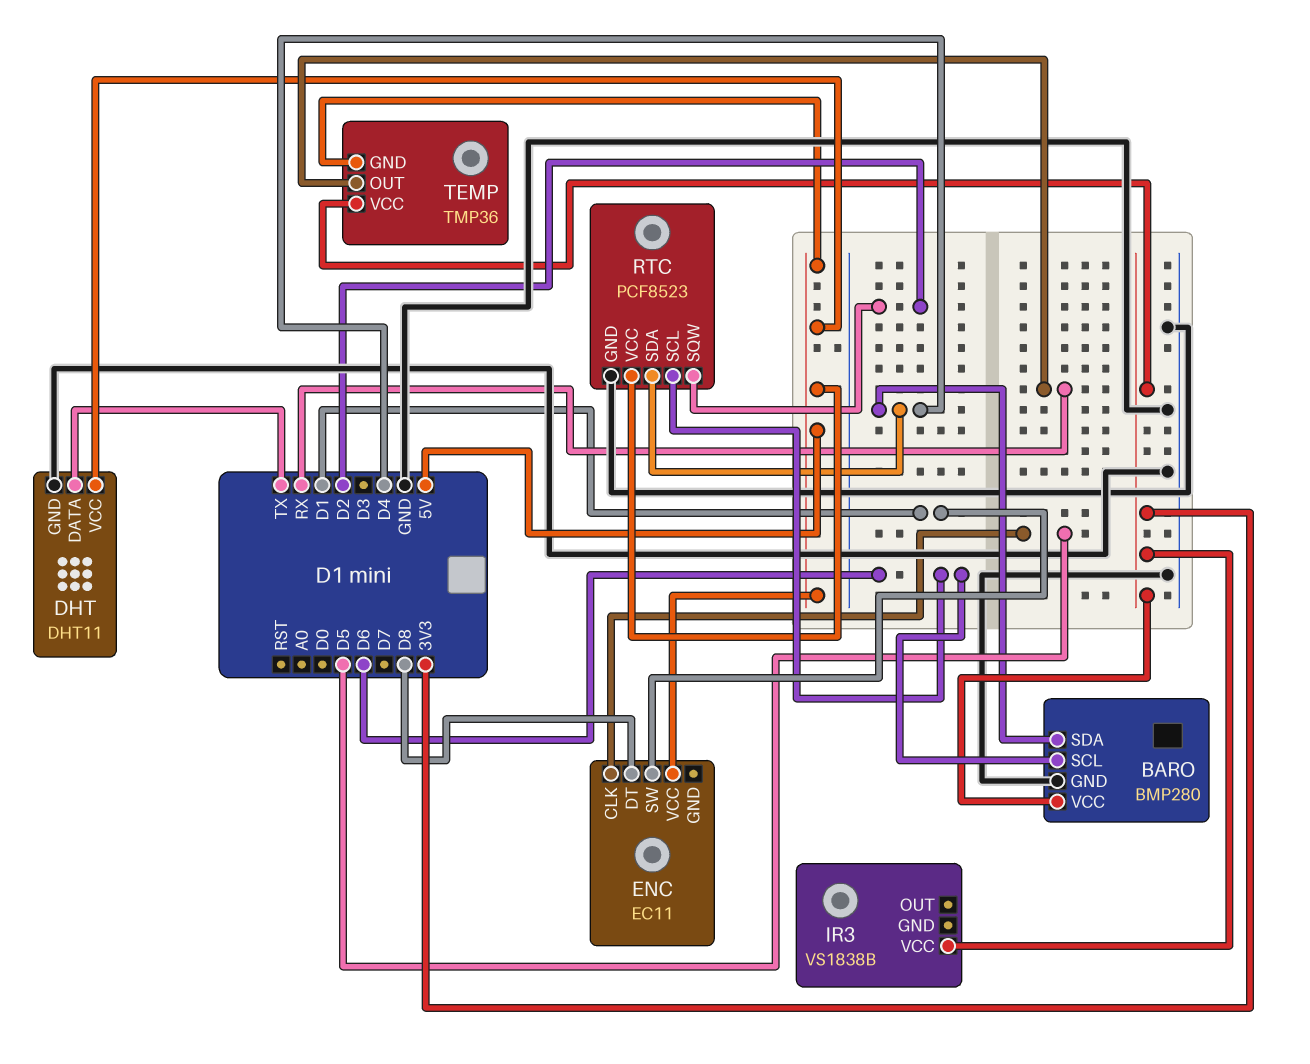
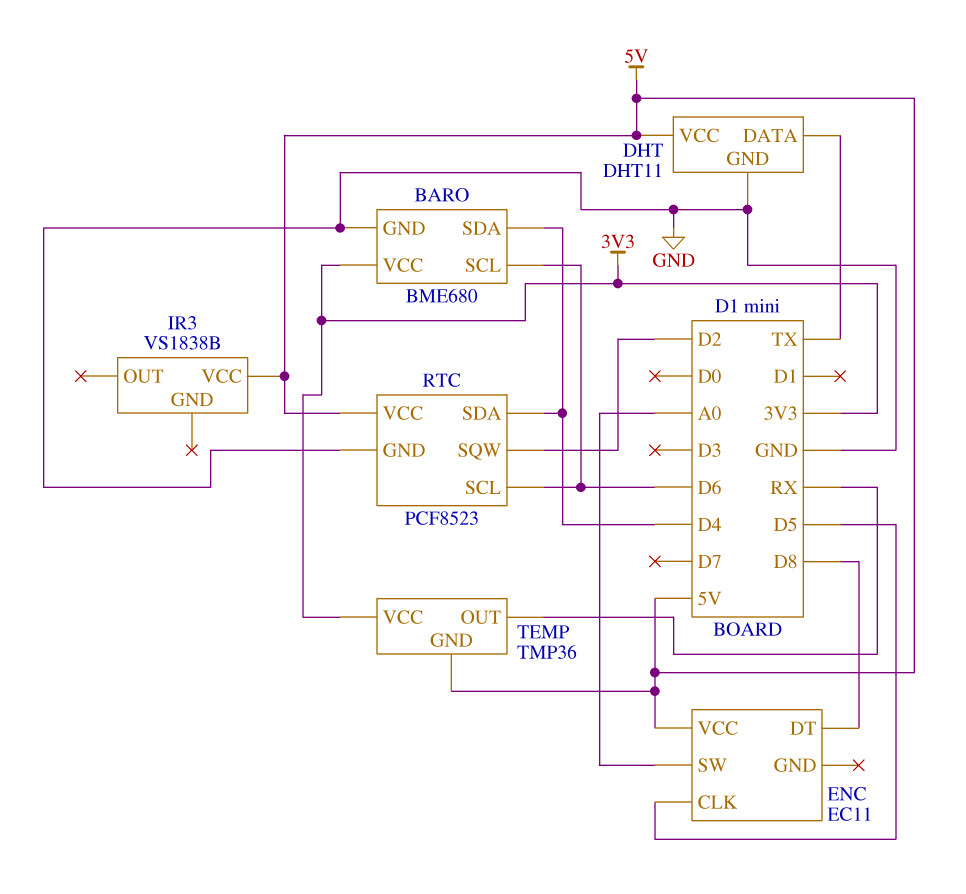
BARO: BMP280 -> BME680
ENC pin SW: D1 -> A0
IR3 pin VCC: 3V3 -> 5V

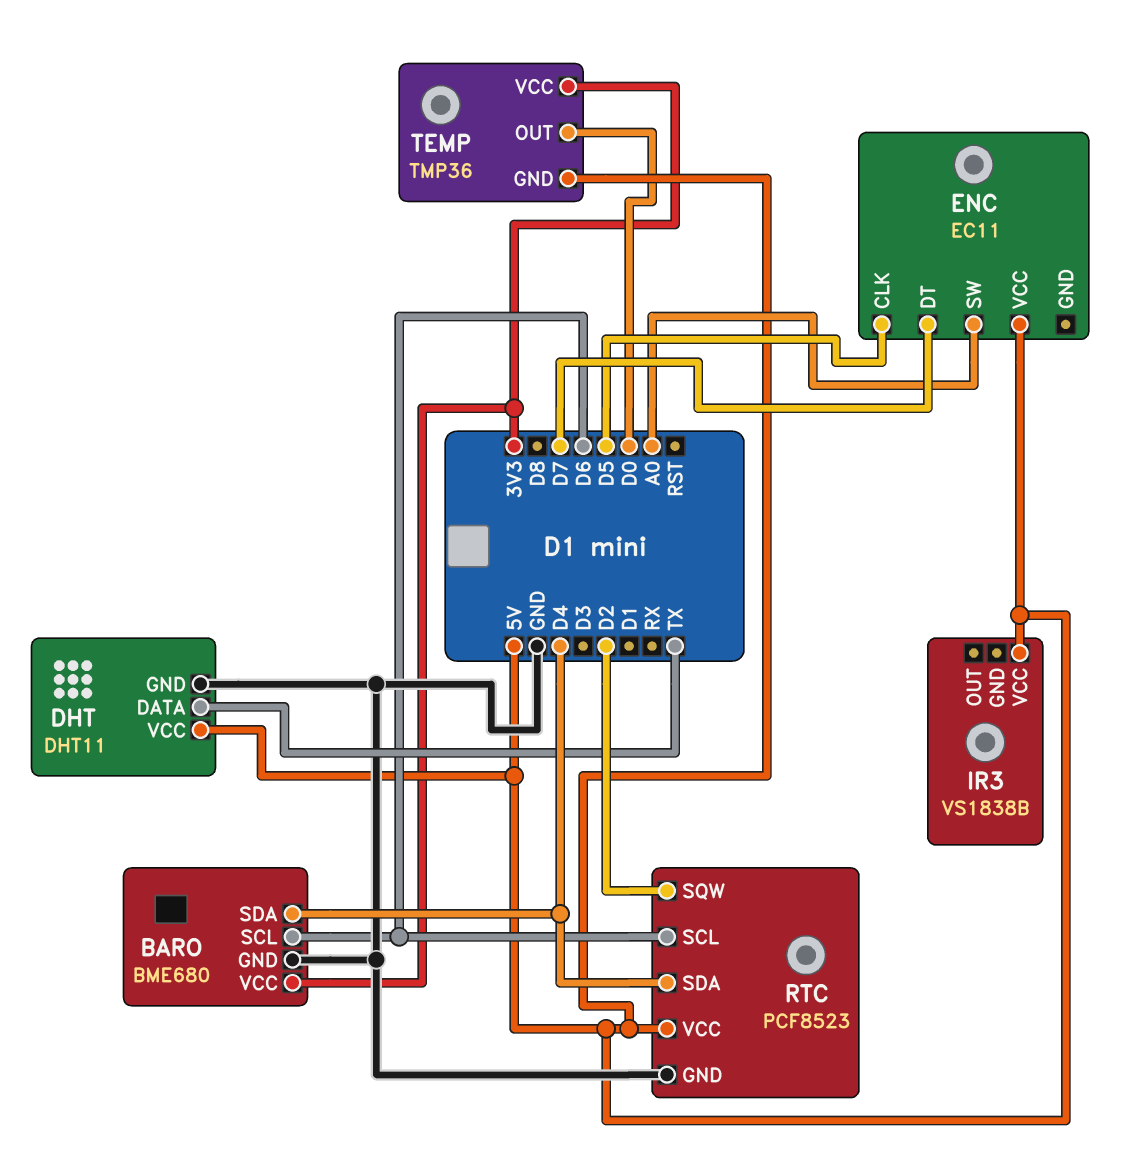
ENC pin DT: D8 -> D7
TEMP pin OUT: RX -> D0

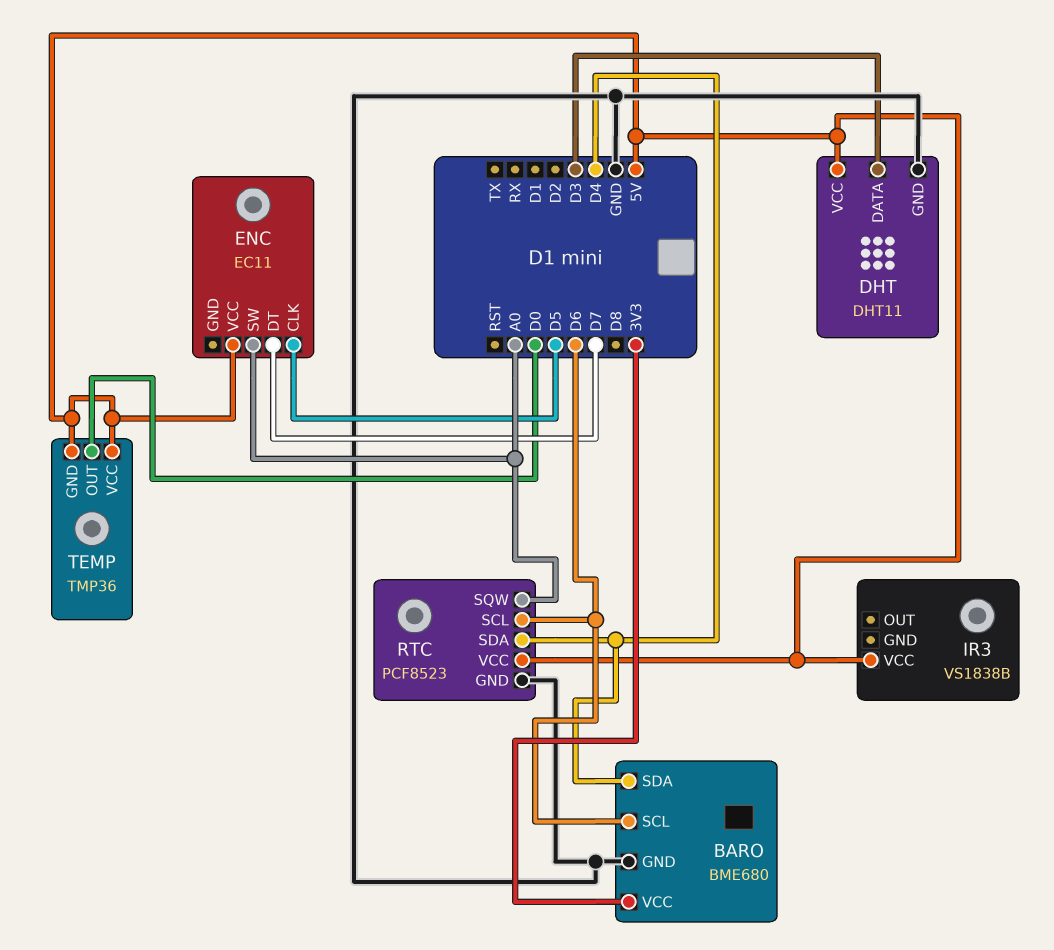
DHT pin DATA: TX -> D3
RTC pin SQW: D2 -> A0
TEMP pin VCC: 3V3 -> 5V

